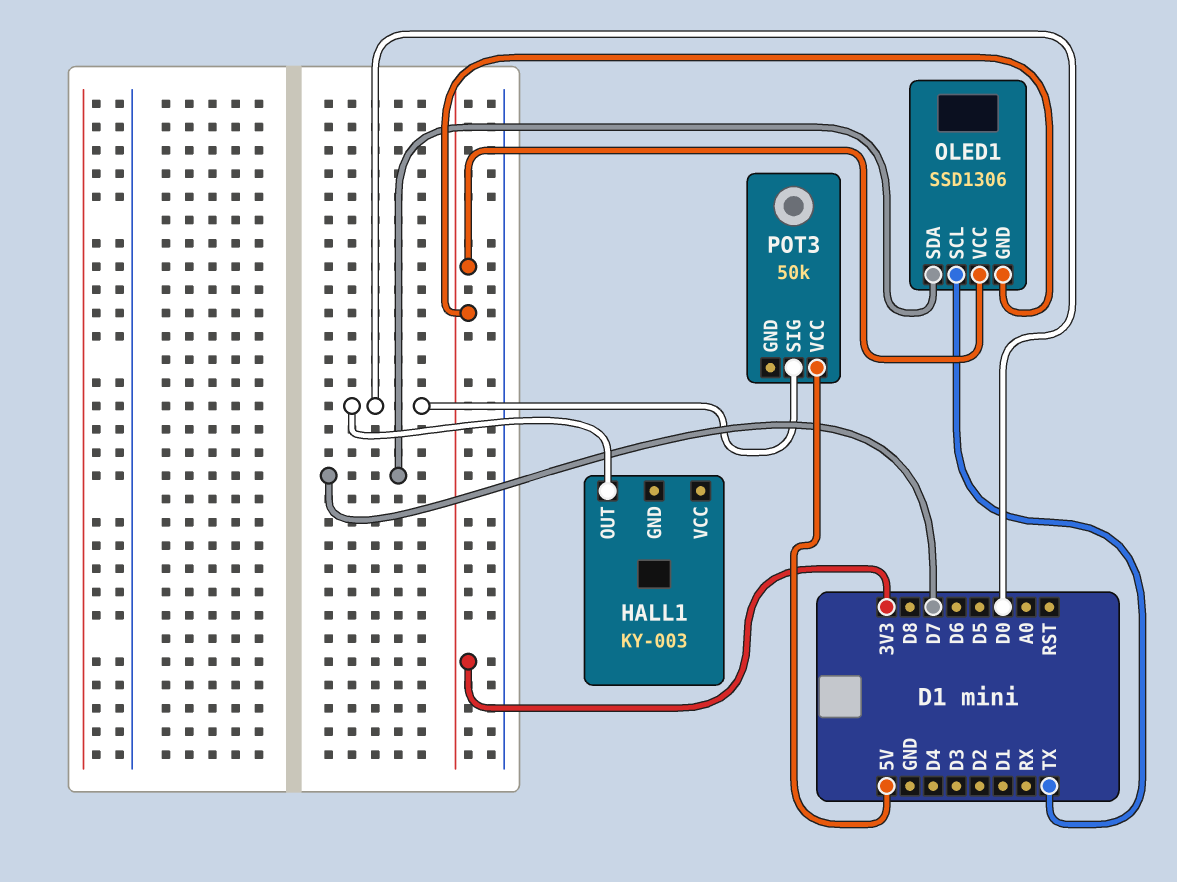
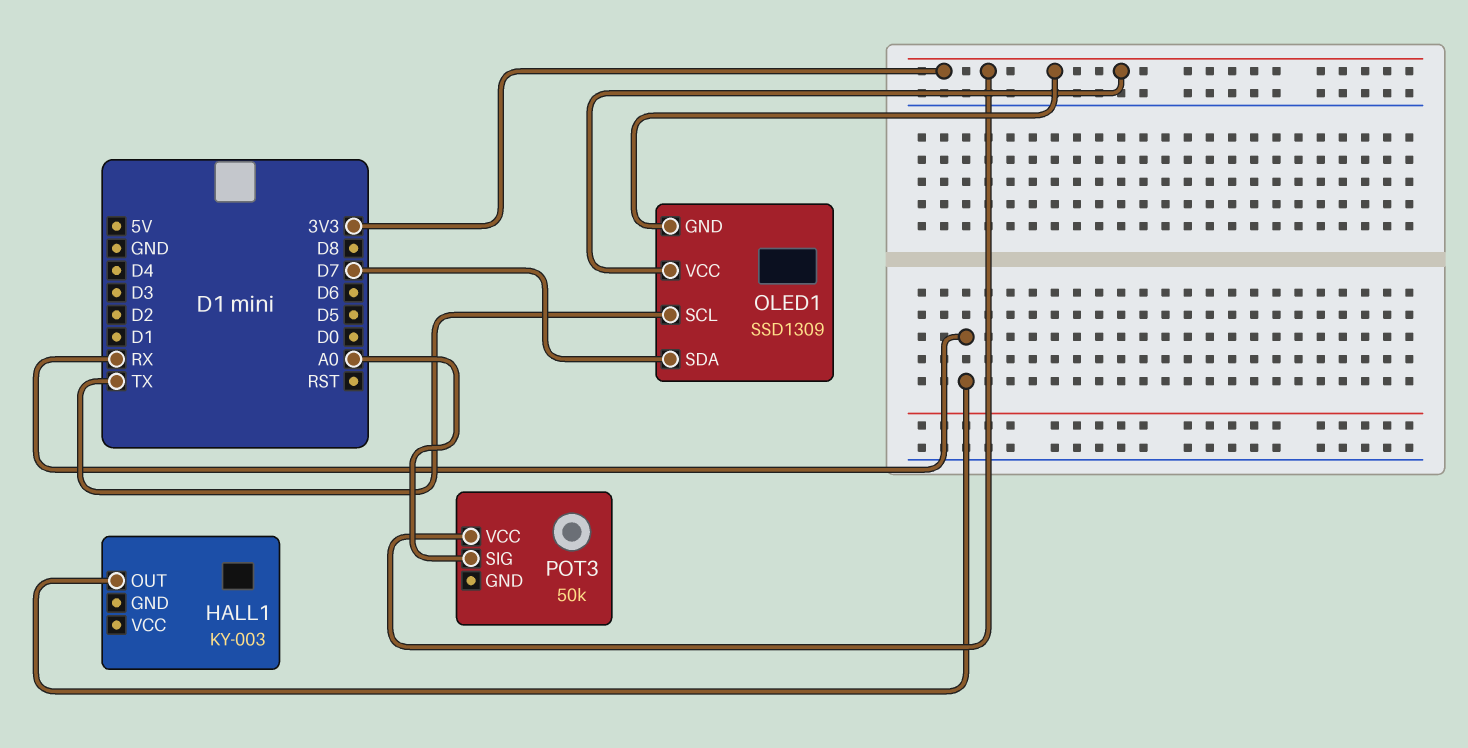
HALL1 pin OUT: D0 -> RX
OLED1: SSD1306 -> SSD1309
POT3 pin SIG: D0 -> A0
POT3 pin VCC: 5V -> 3V3

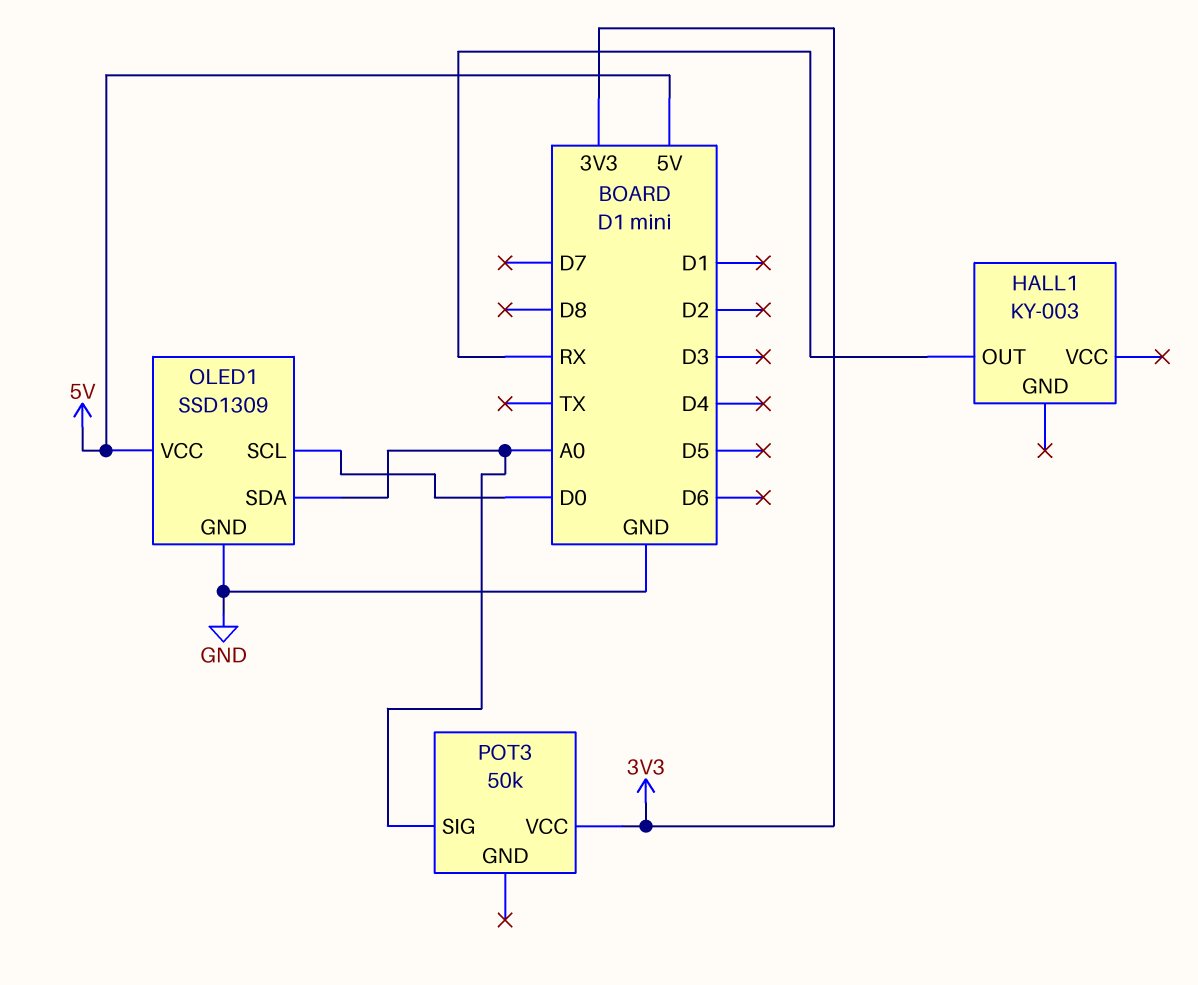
OLED1 pin GND: 3V3 -> GND
OLED1 pin SCL: TX -> D0
OLED1 pin SDA: D7 -> A0
OLED1 pin VCC: 3V3 -> 5V

